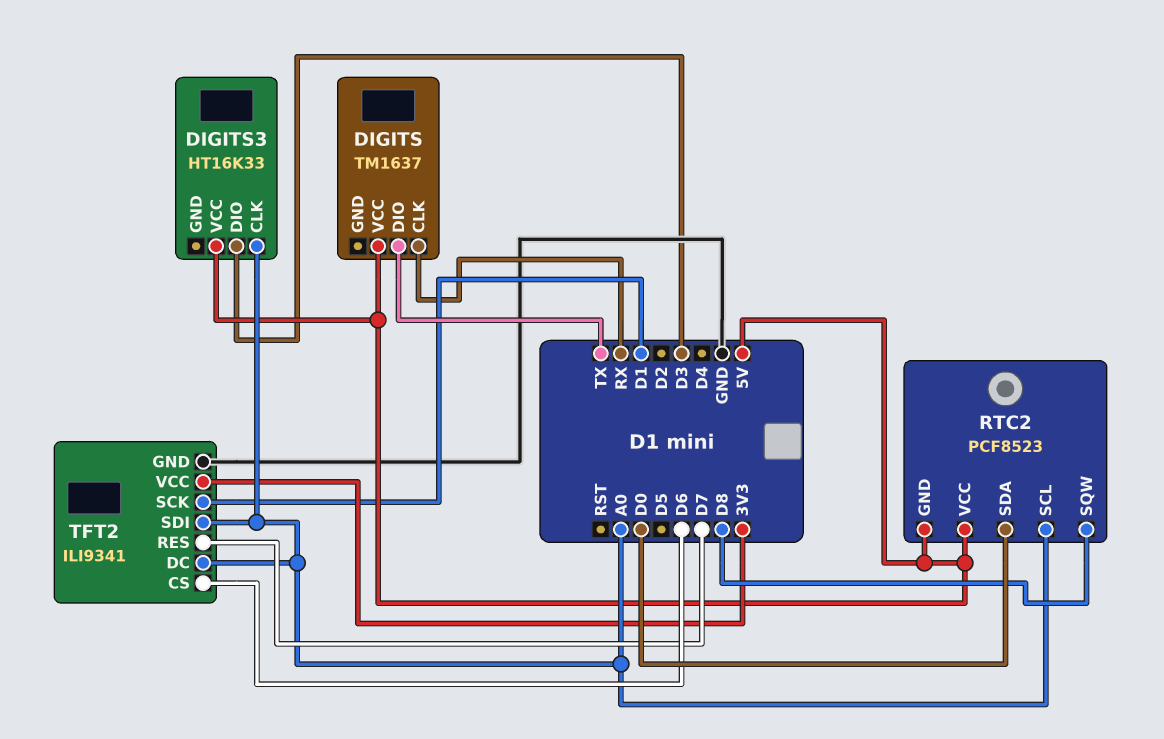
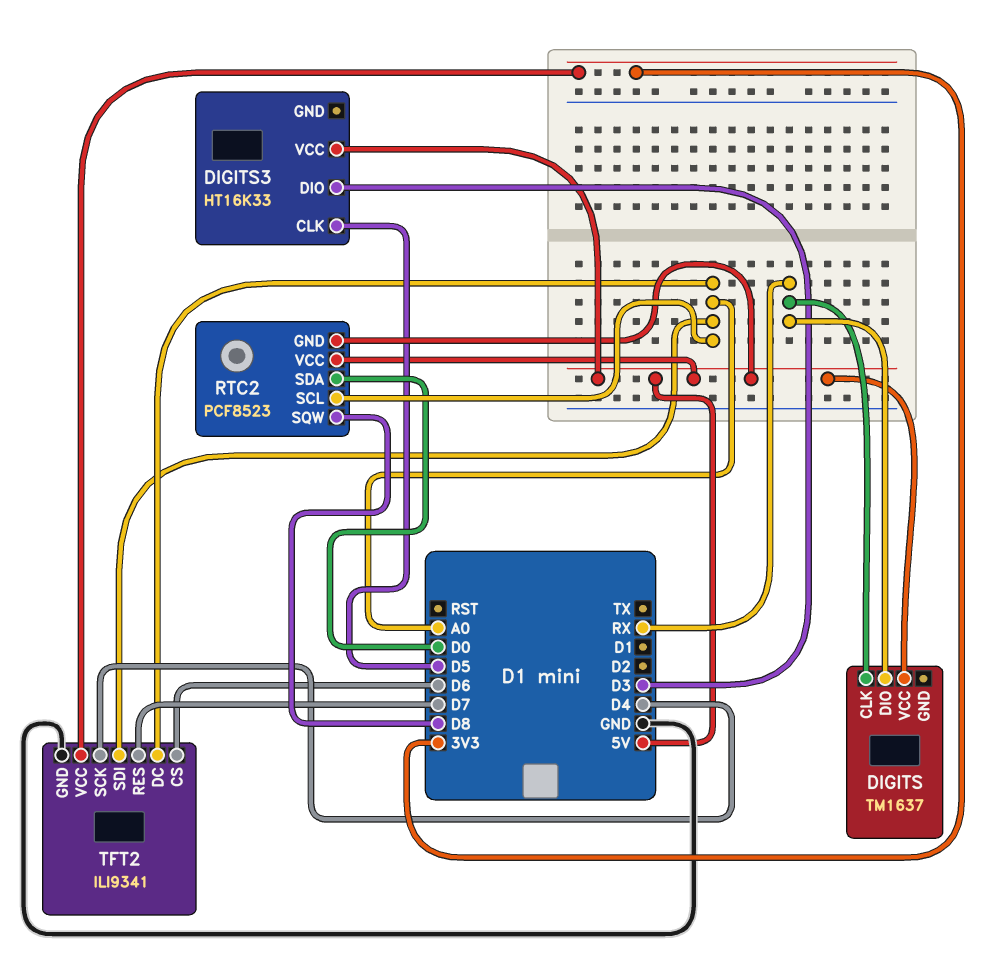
DIGITS pin DIO: TX -> RX
DIGITS3 pin CLK: A0 -> D5
TFT2 pin SCK: D1 -> D4

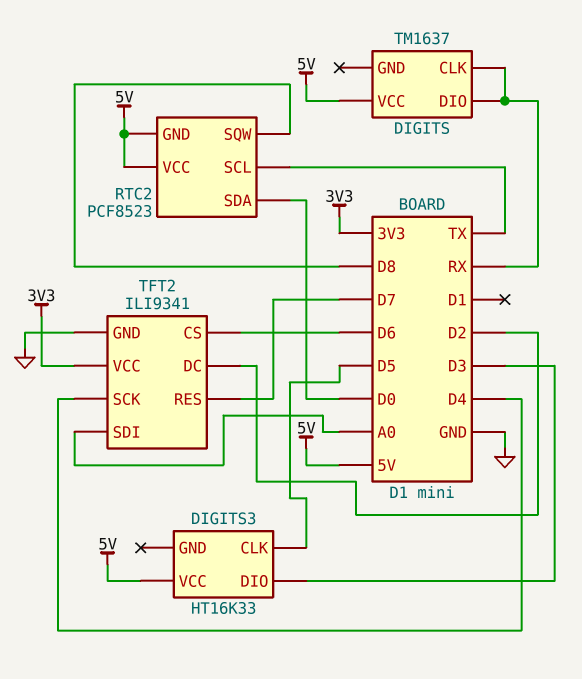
RTC2 pin SCL: A0 -> TX
TFT2 pin DC: A0 -> D2

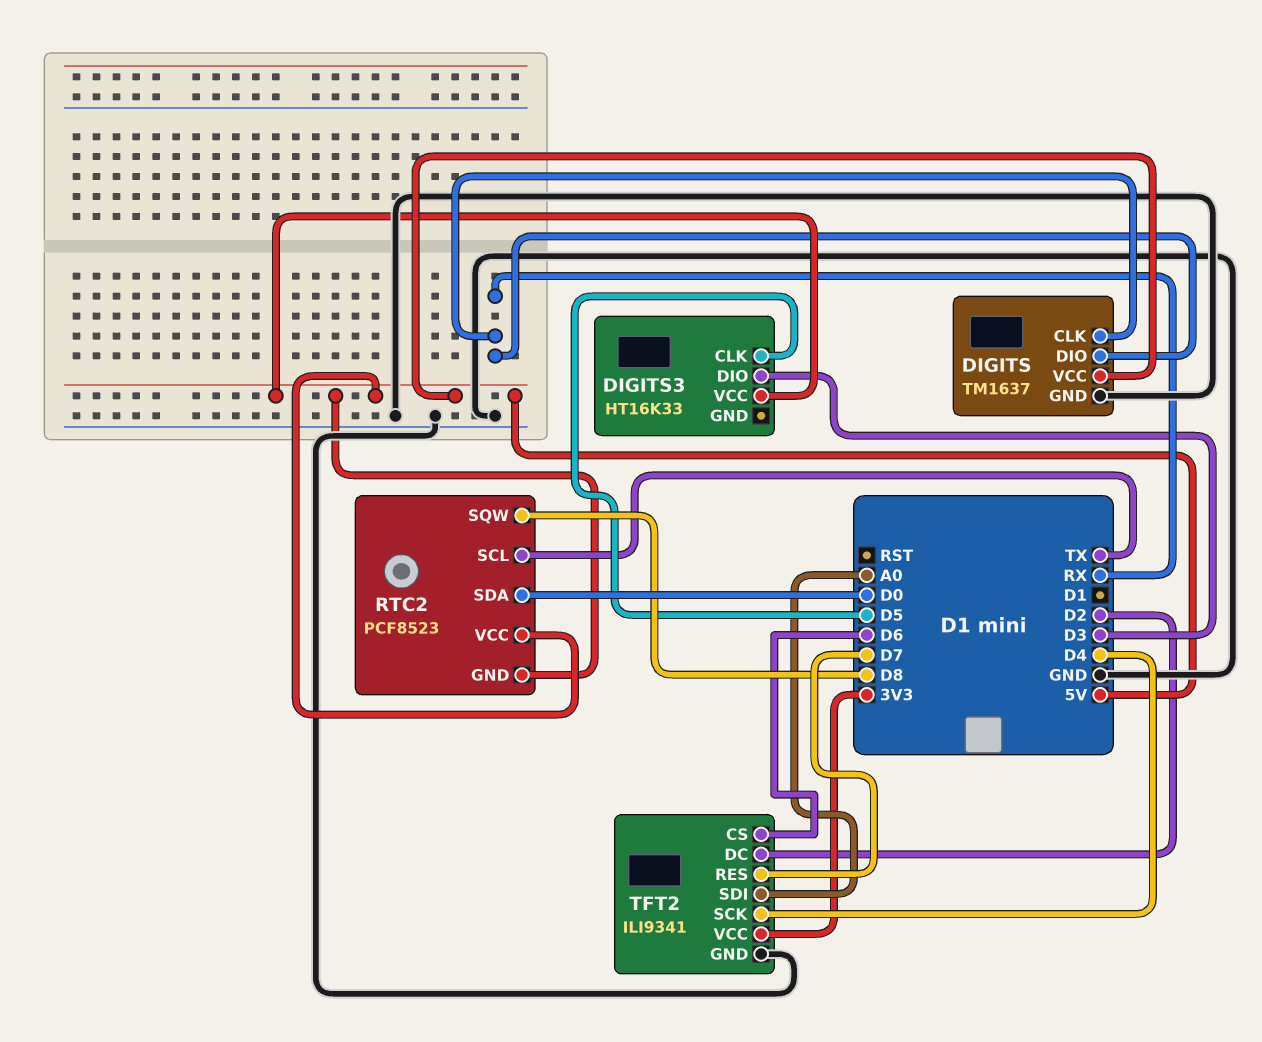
DIGITS pin GND: none -> GND

